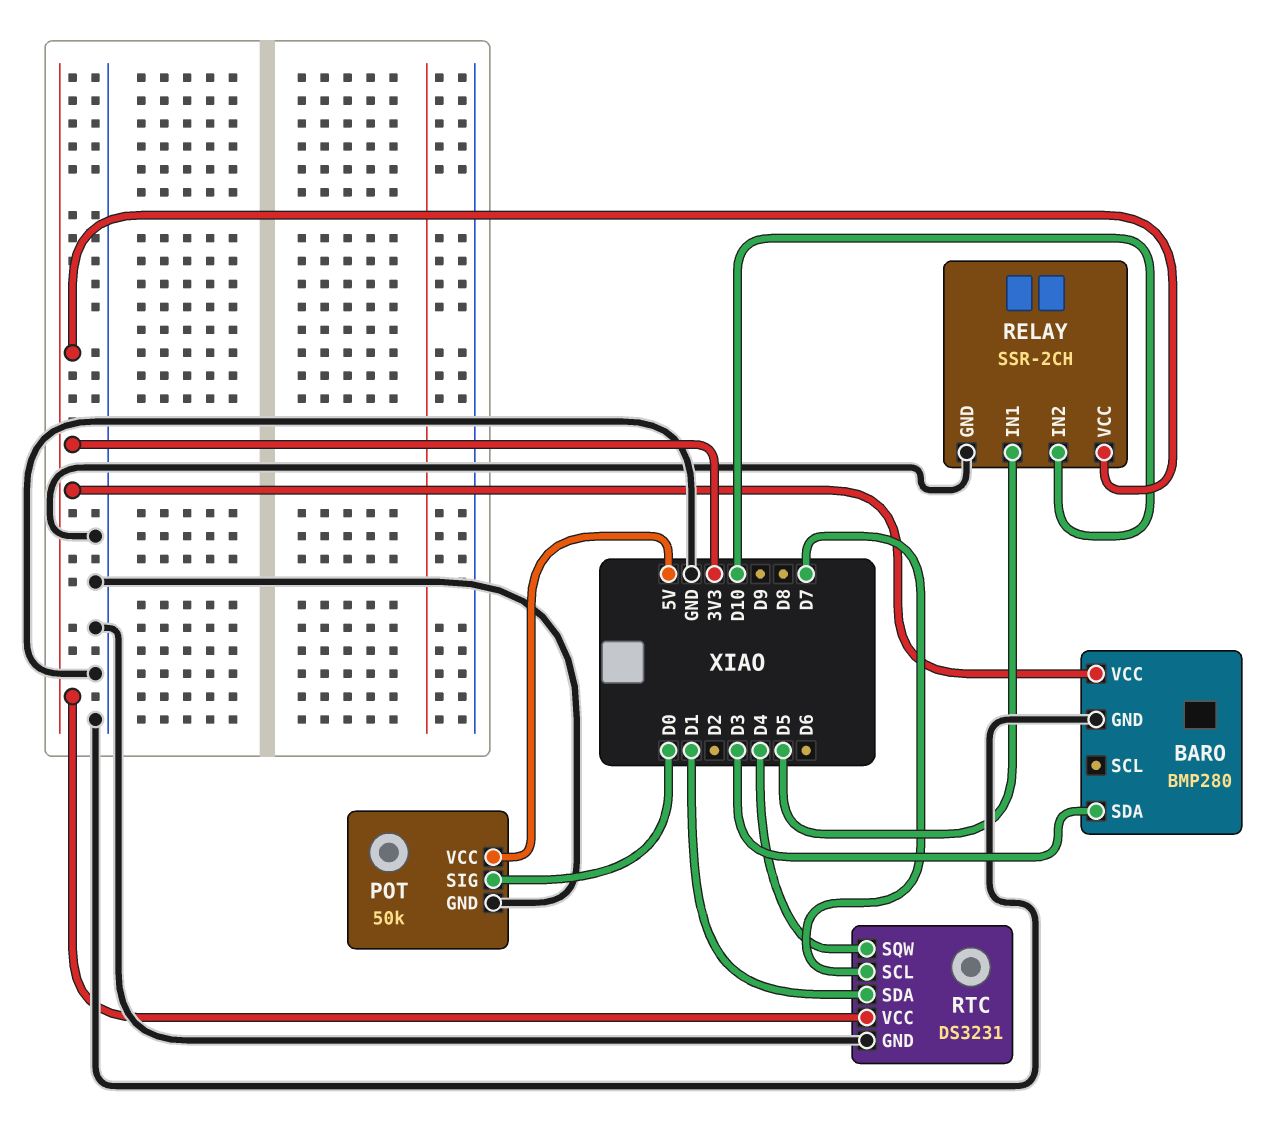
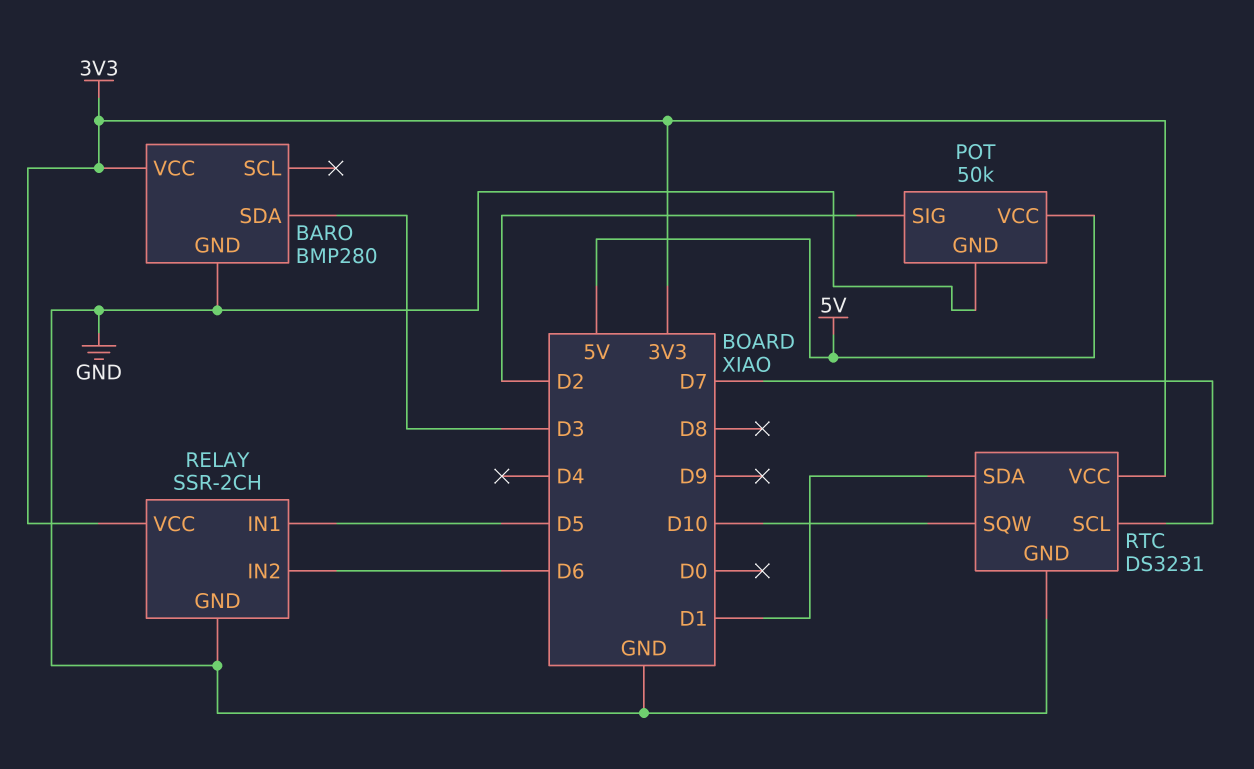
POT pin SIG: D0 -> D2
RELAY pin IN2: D10 -> D6
RTC pin SQW: D4 -> D10

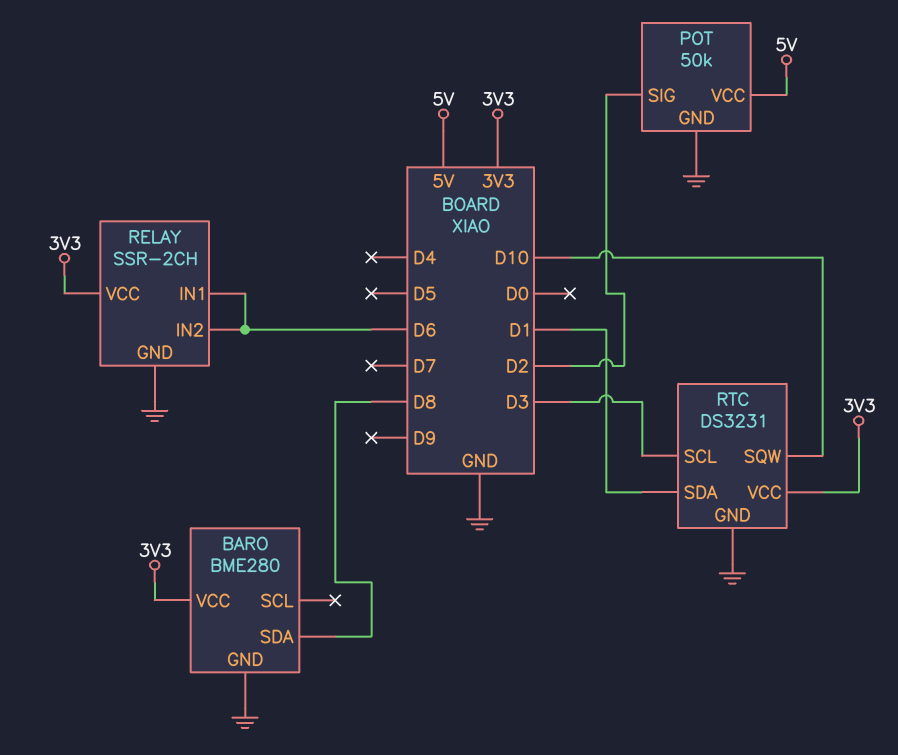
BARO: BMP280 -> BME280
BARO pin SDA: D3 -> D8
RELAY pin IN1: D5 -> D6
RTC pin SCL: D7 -> D3

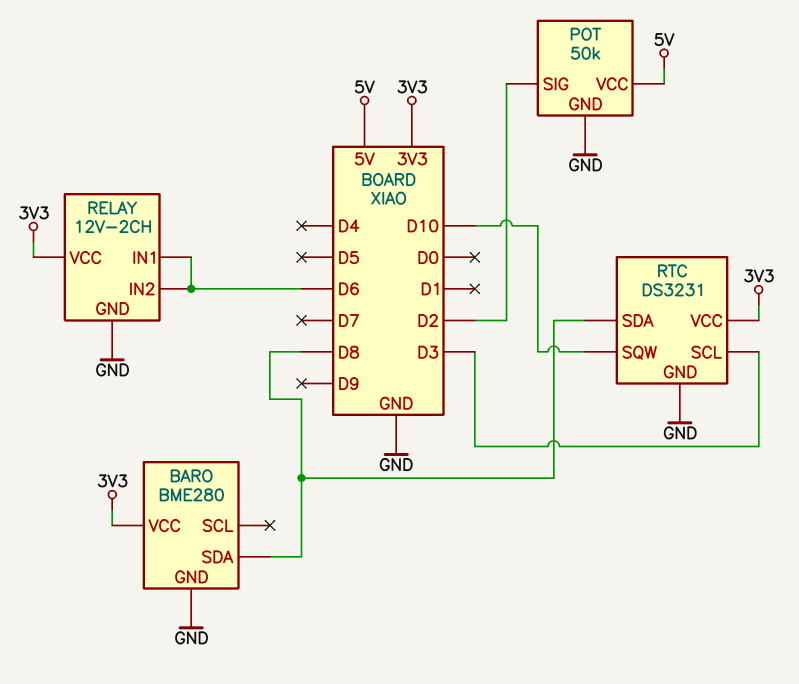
RELAY: SSR-2CH -> 12V-2CH
RTC pin SDA: D1 -> D8

